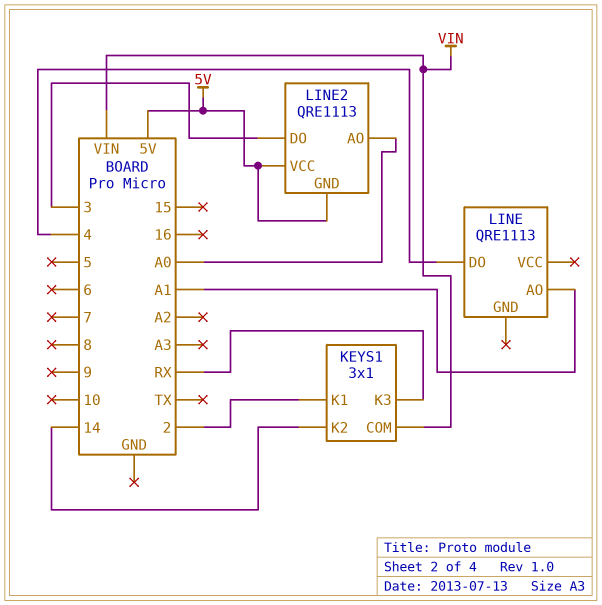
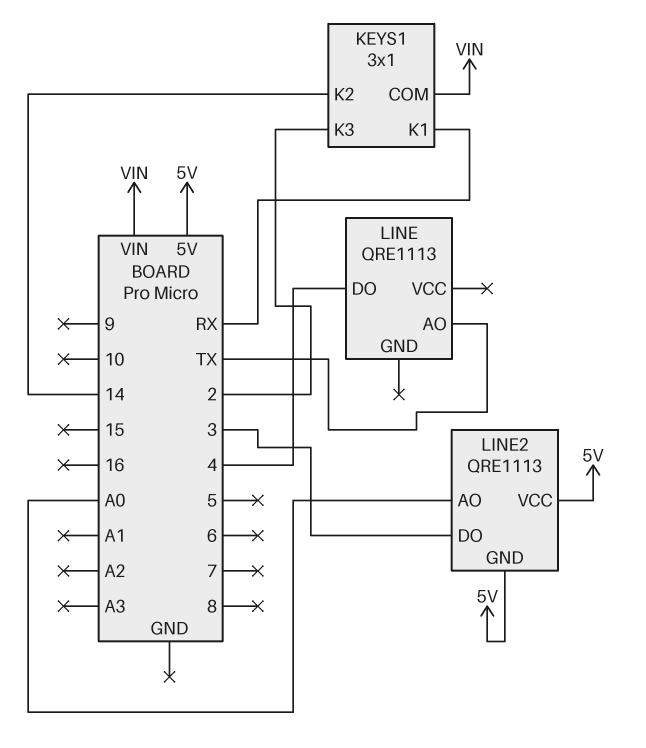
KEYS1 pin K1: 2 -> RX
KEYS1 pin K3: RX -> 2
LINE pin AO: A1 -> TX

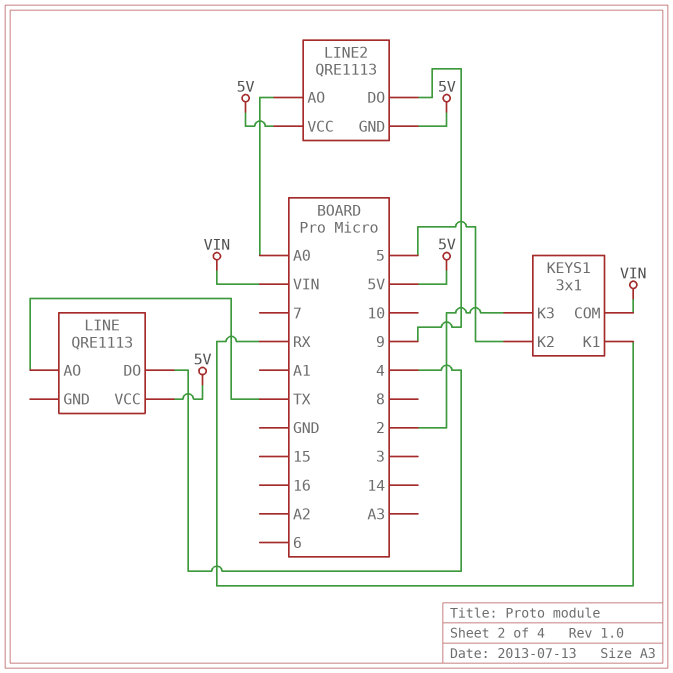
KEYS1 pin K2: 14 -> 5
LINE pin VCC: none -> 5V
LINE2 pin DO: 3 -> 9

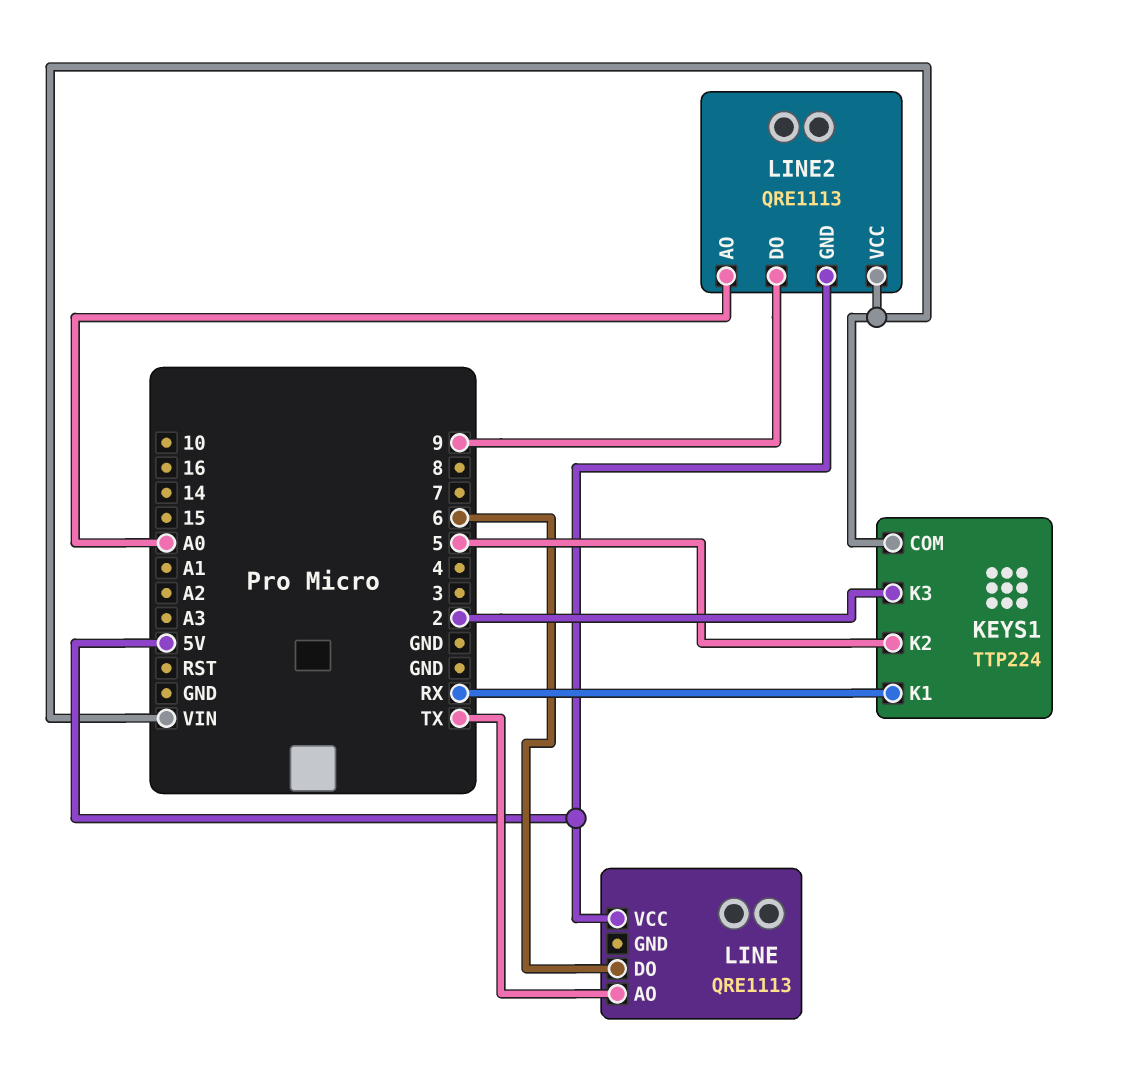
KEYS1: 3x1 -> TTP224
LINE pin DO: 4 -> 6
LINE2 pin VCC: 5V -> VIN

